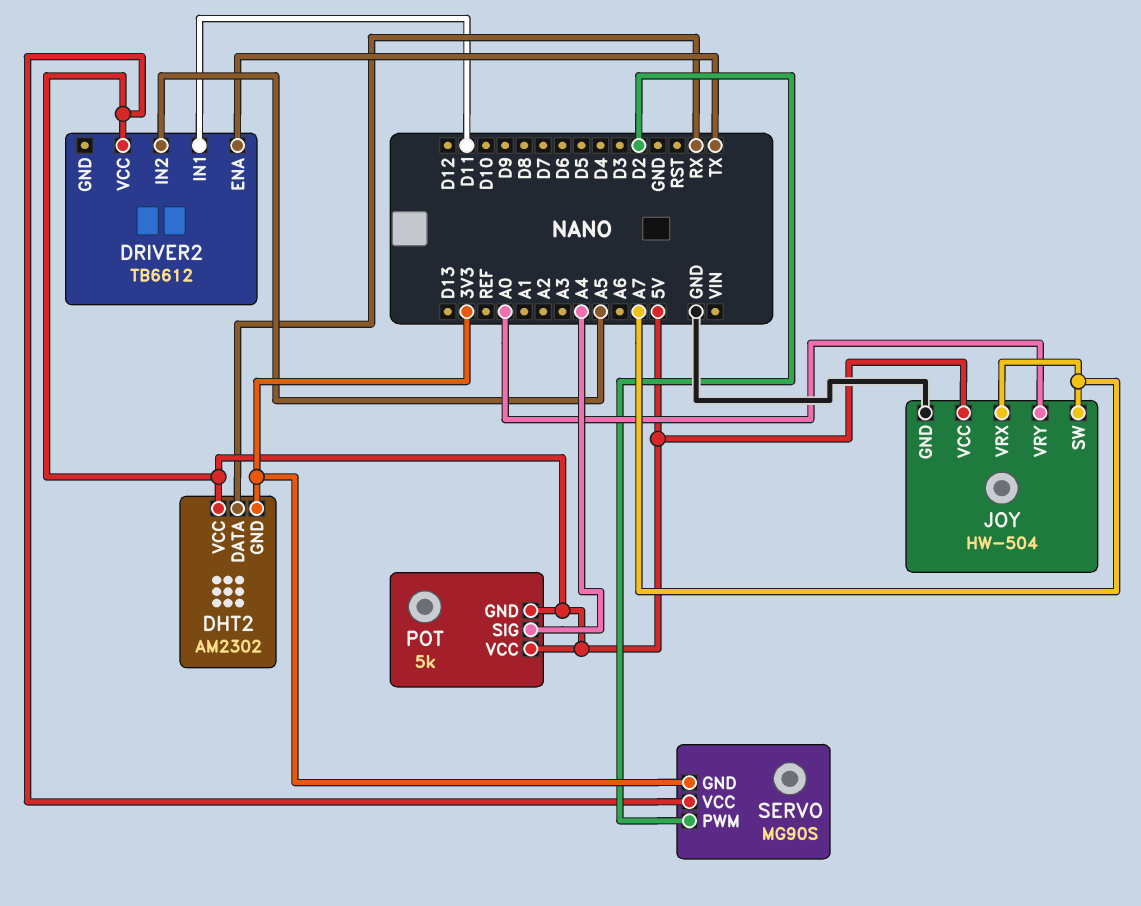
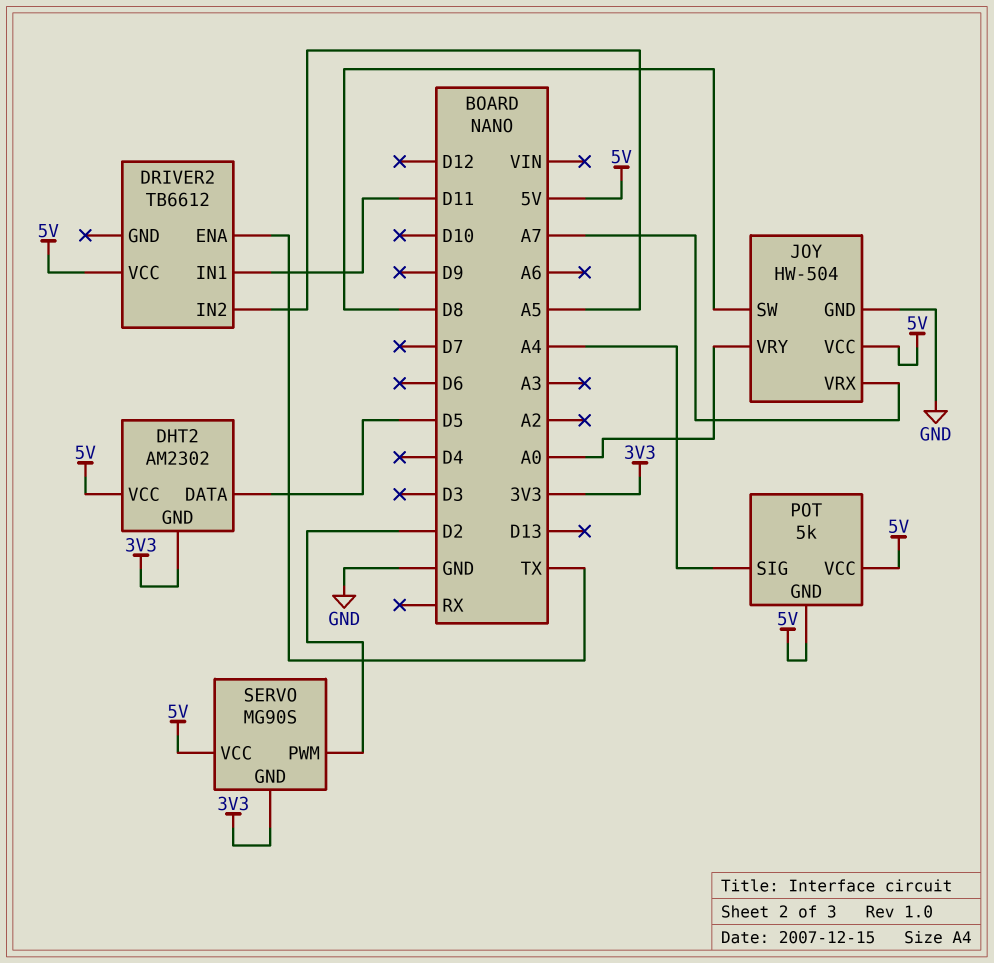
DHT2 pin DATA: RX -> D5
JOY pin SW: A7 -> D8

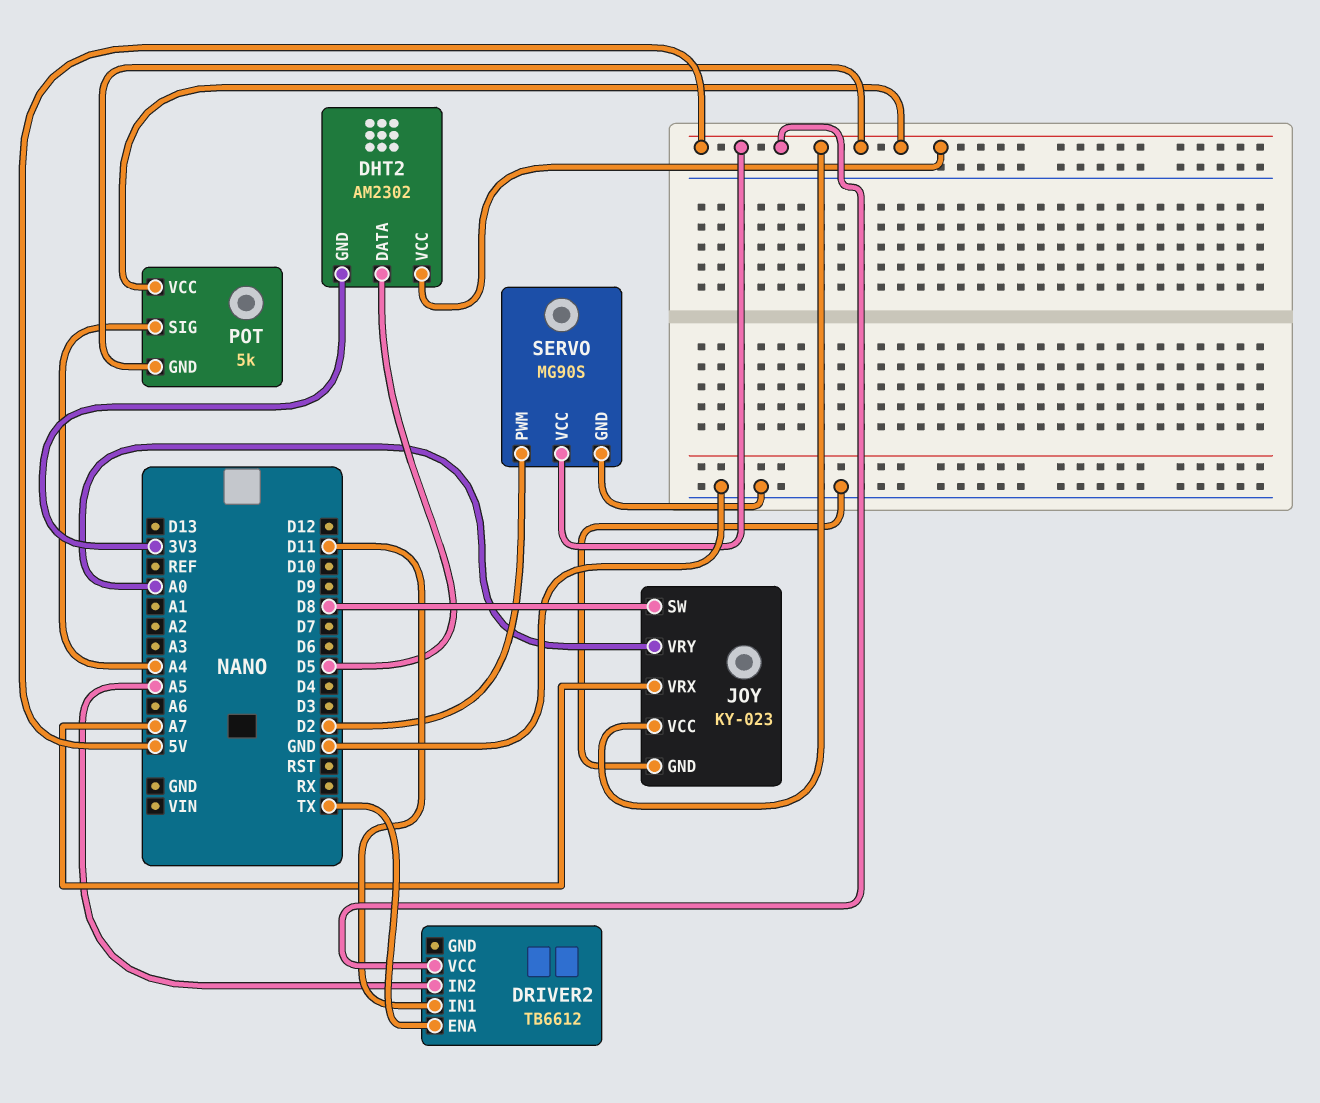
JOY: HW-504 -> KY-023
SERVO pin GND: 3V3 -> GND

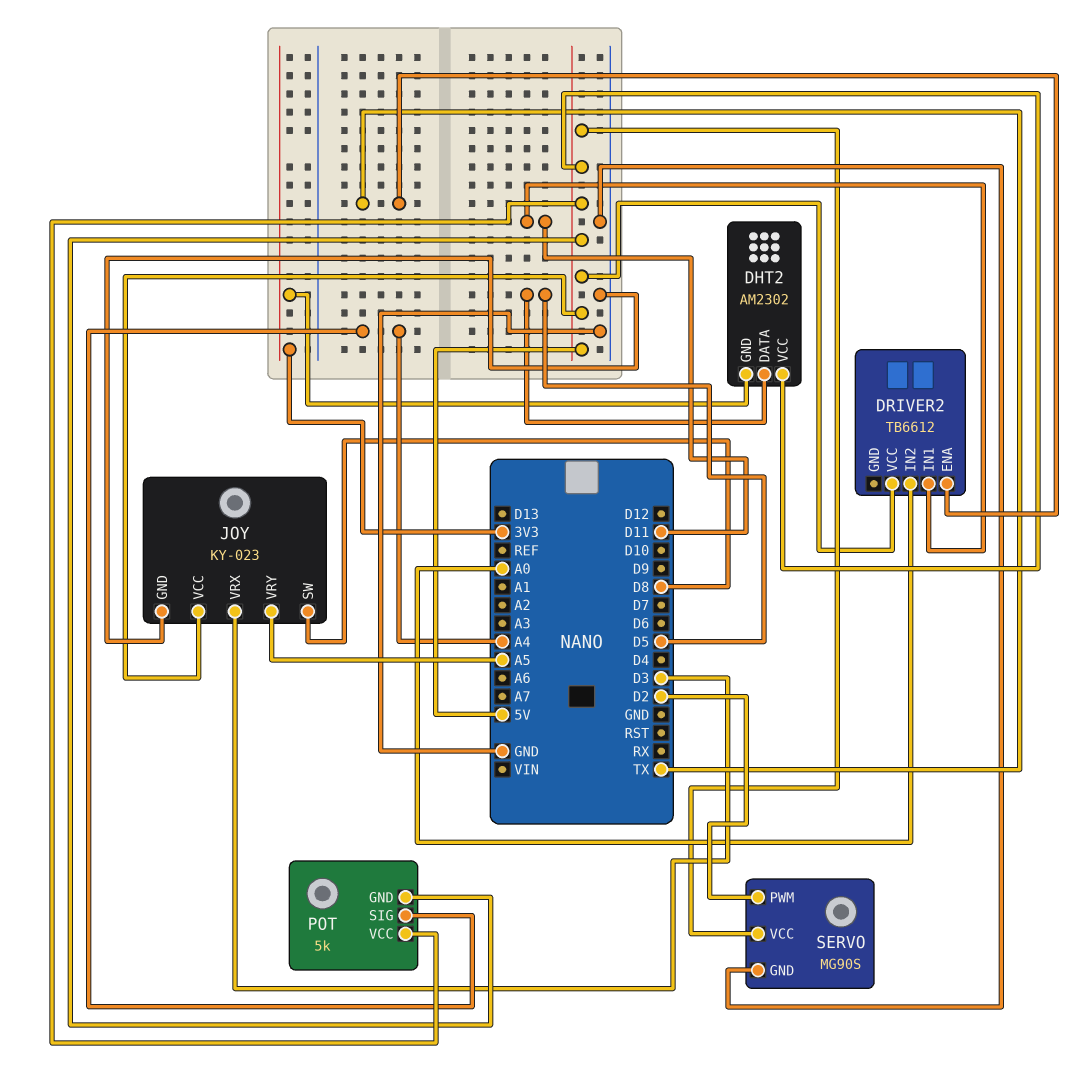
DRIVER2 pin IN2: A5 -> A0
JOY pin VRX: A7 -> D3
JOY pin VRY: A0 -> A5

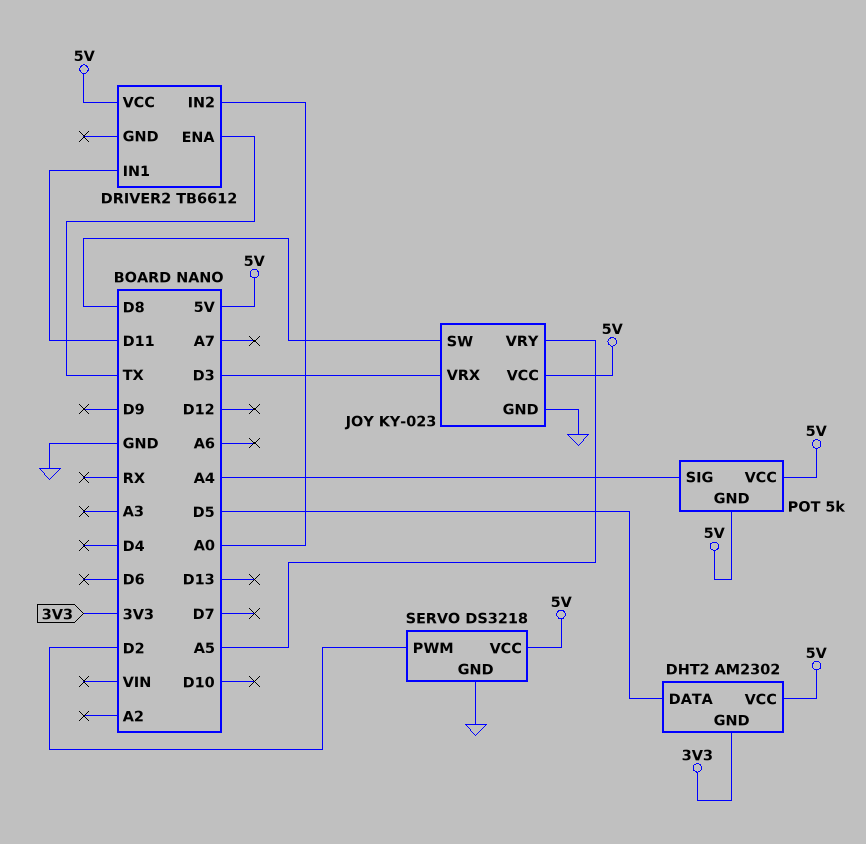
SERVO: MG90S -> DS3218

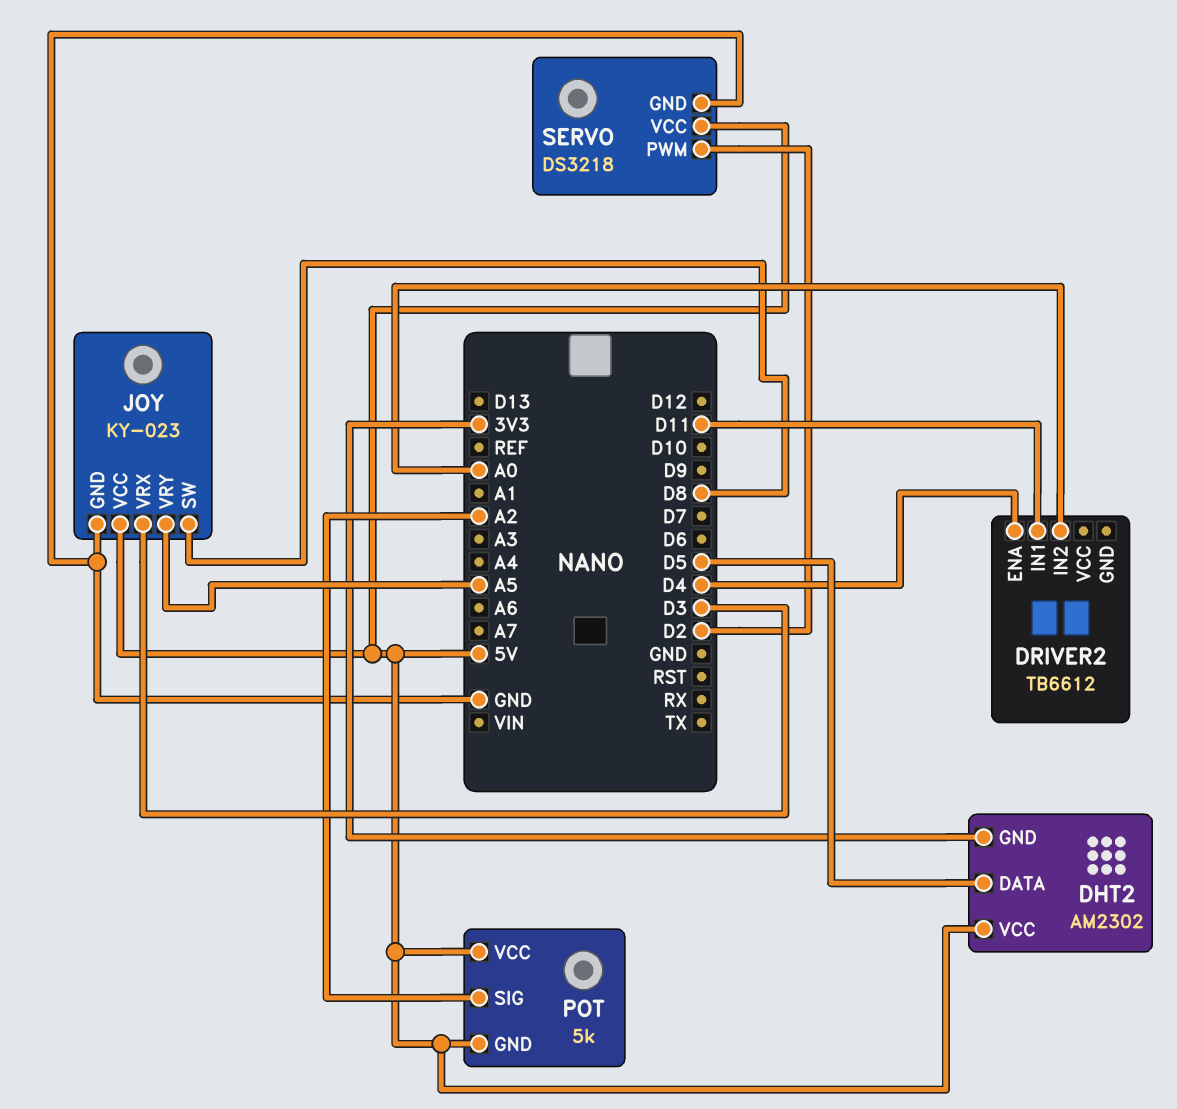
DRIVER2 pin ENA: TX -> D4
DRIVER2 pin VCC: 5V -> none
POT pin SIG: A4 -> A2

